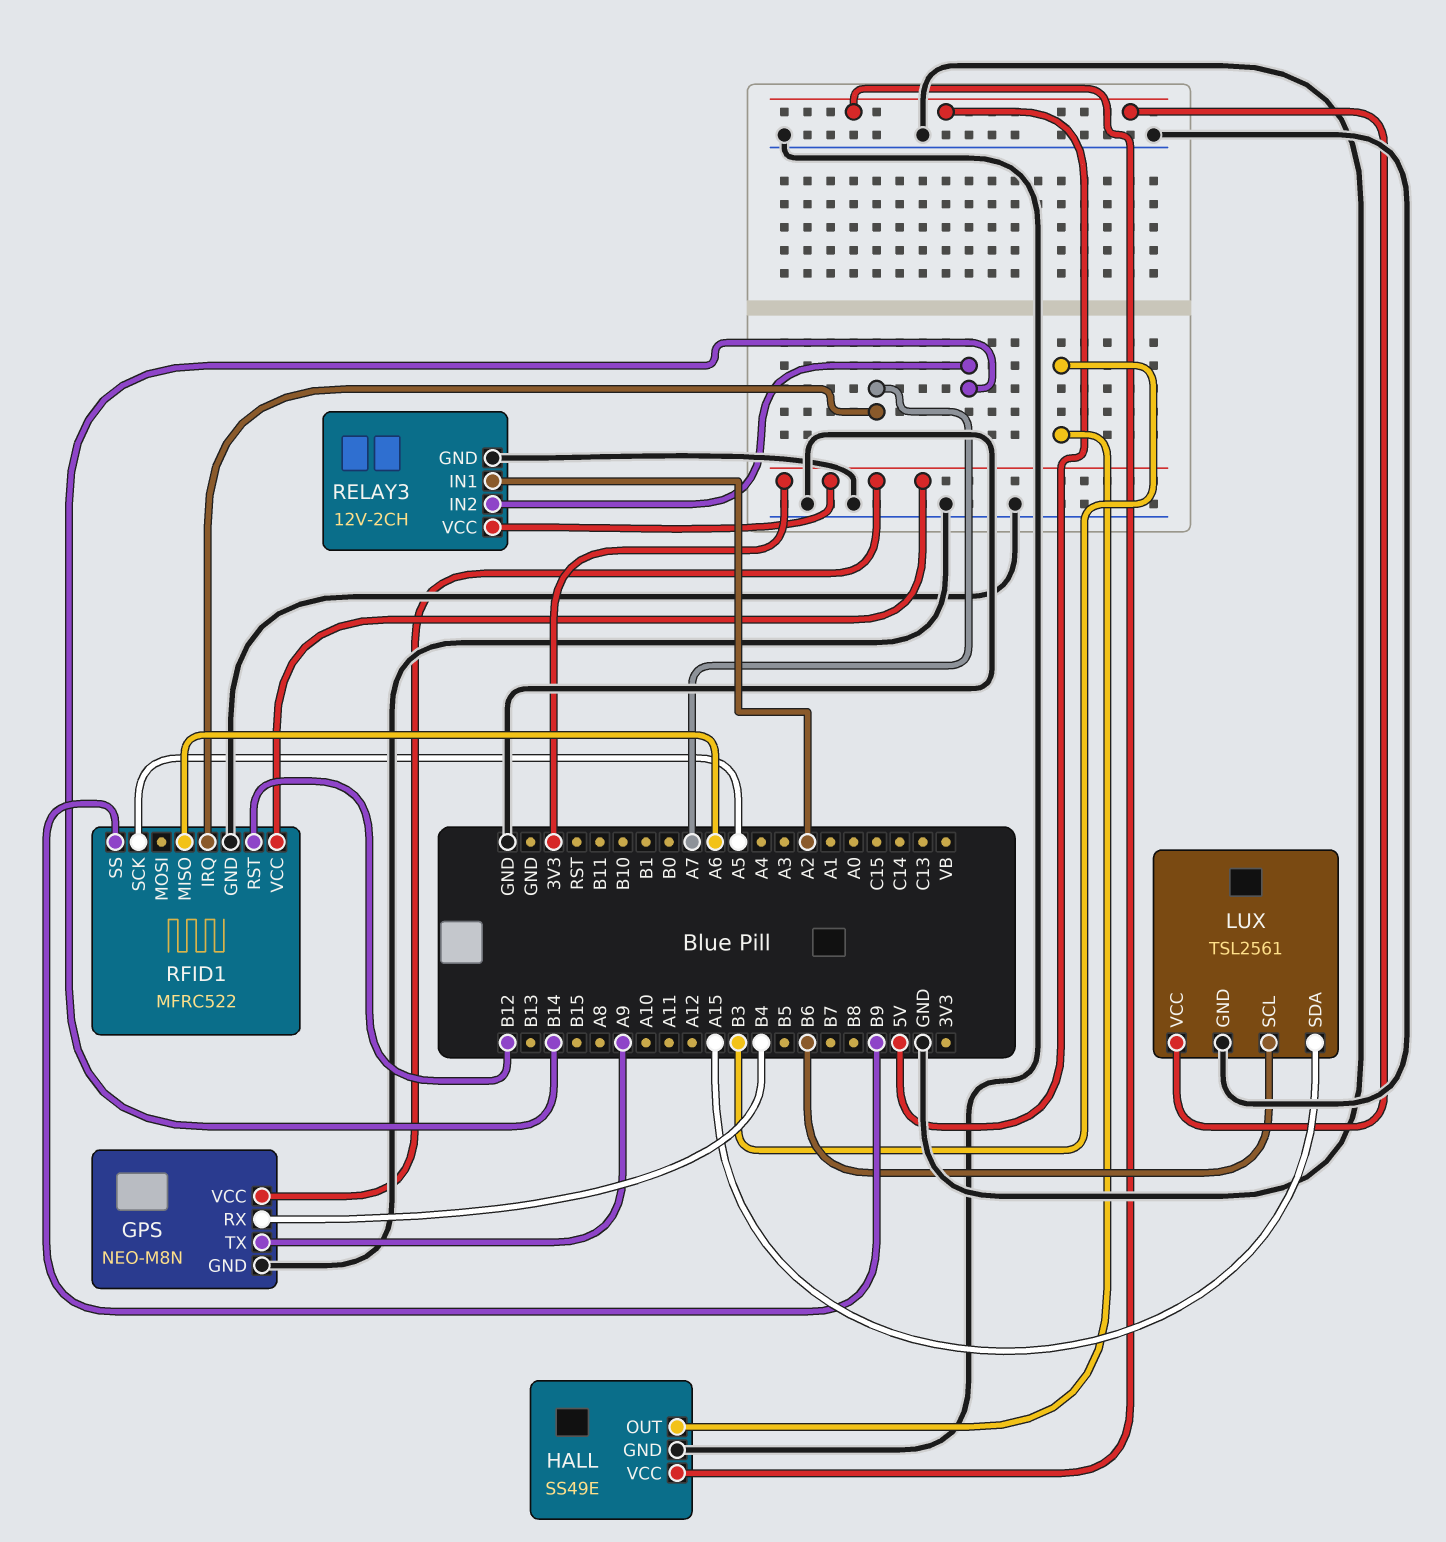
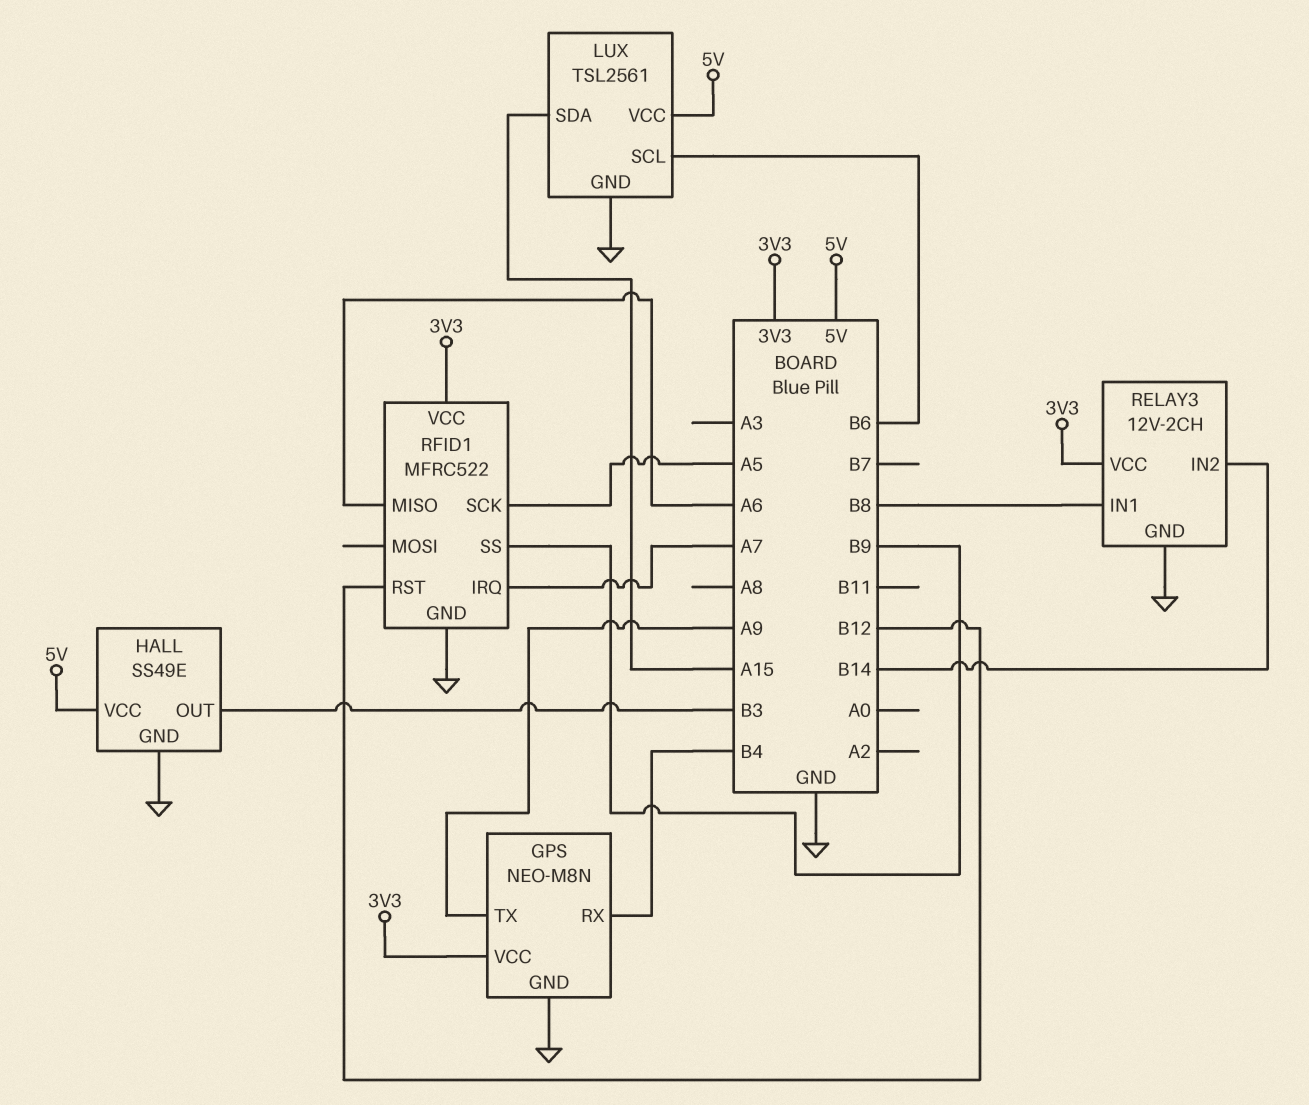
RELAY3 pin IN1: A2 -> B8

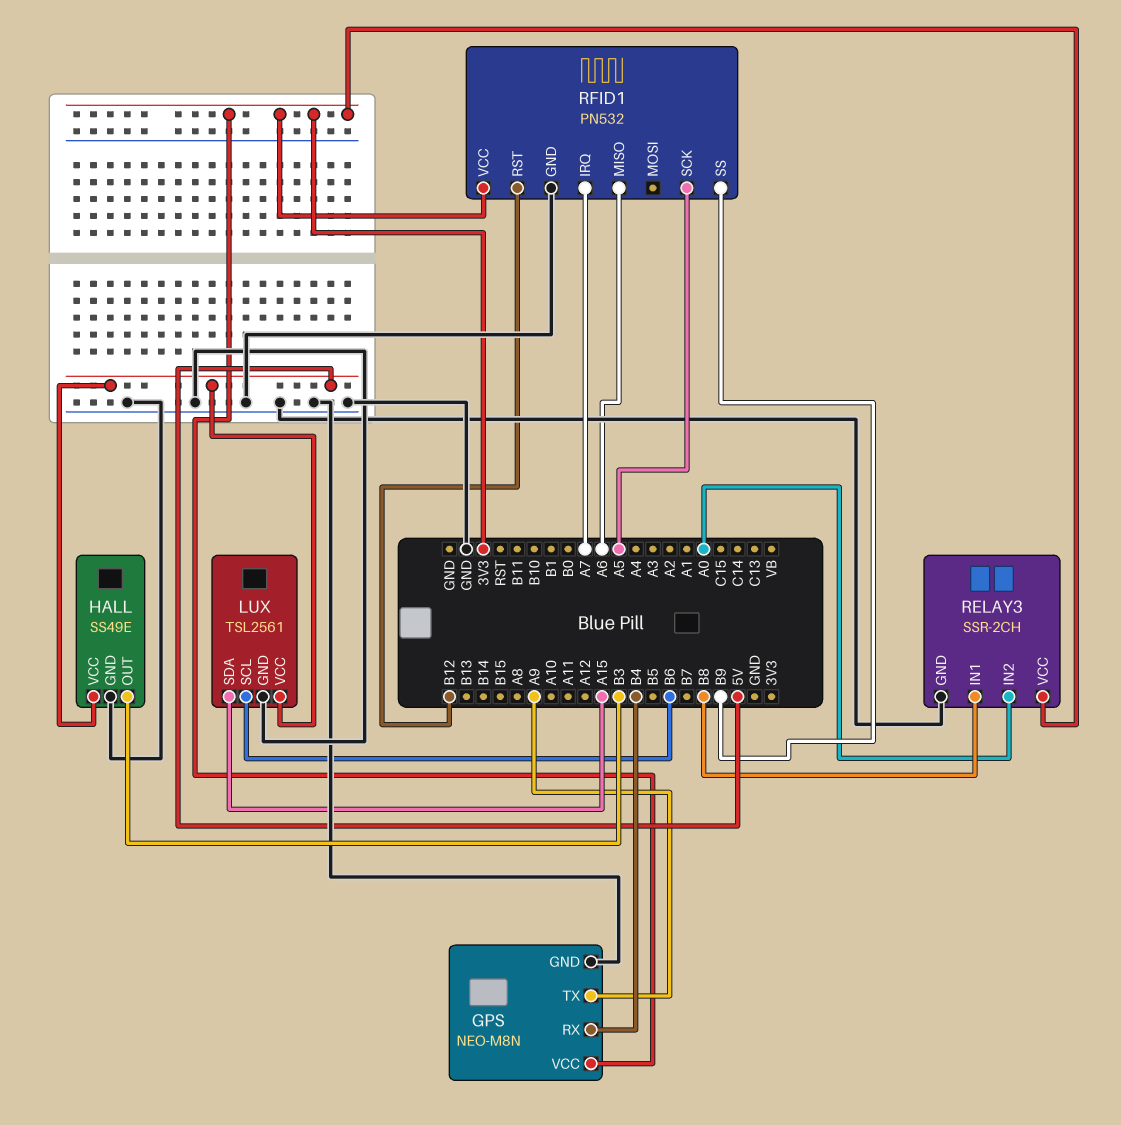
RELAY3: 12V-2CH -> SSR-2CH
RELAY3 pin IN2: B14 -> A0
RFID1: MFRC522 -> PN532

